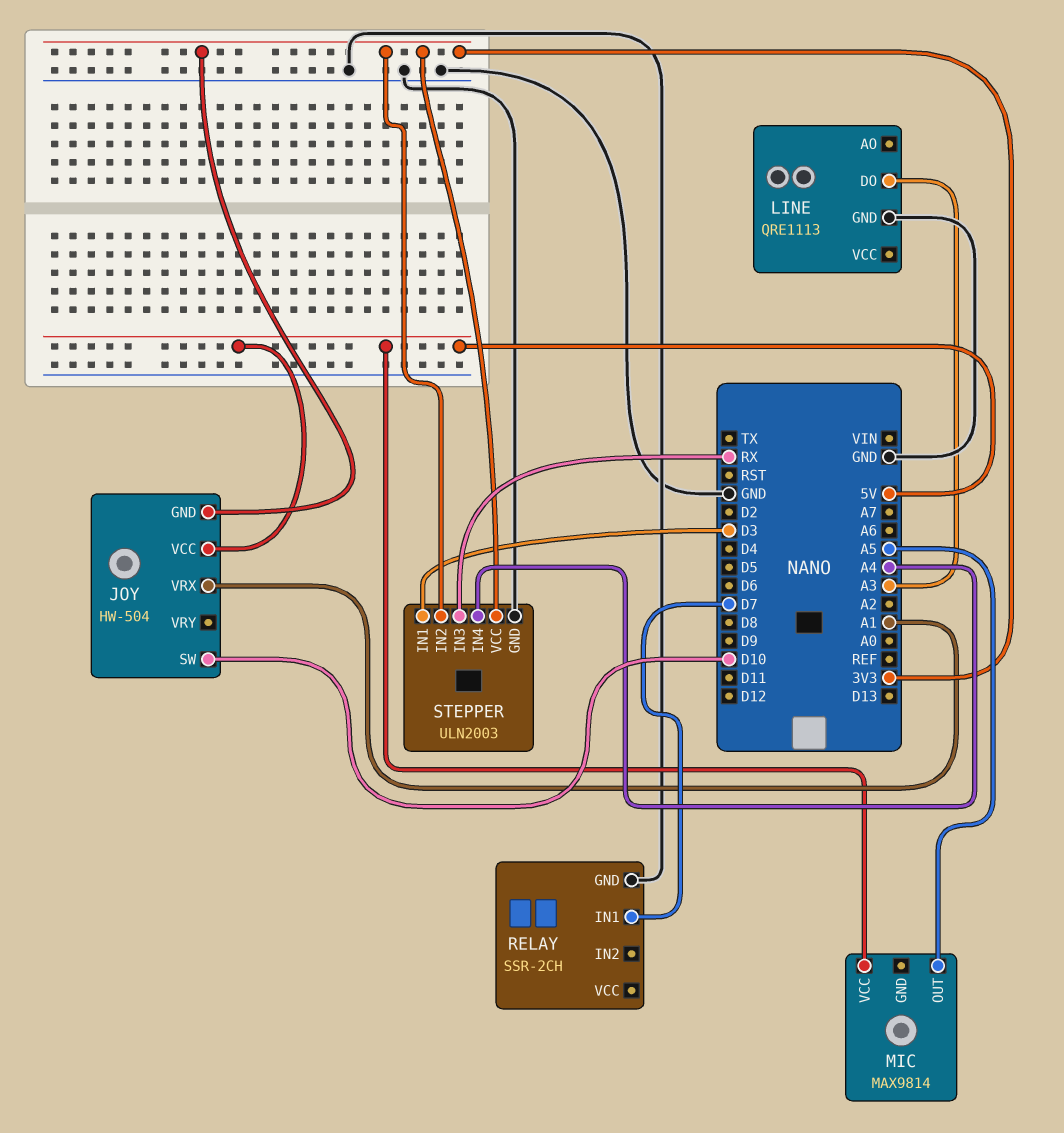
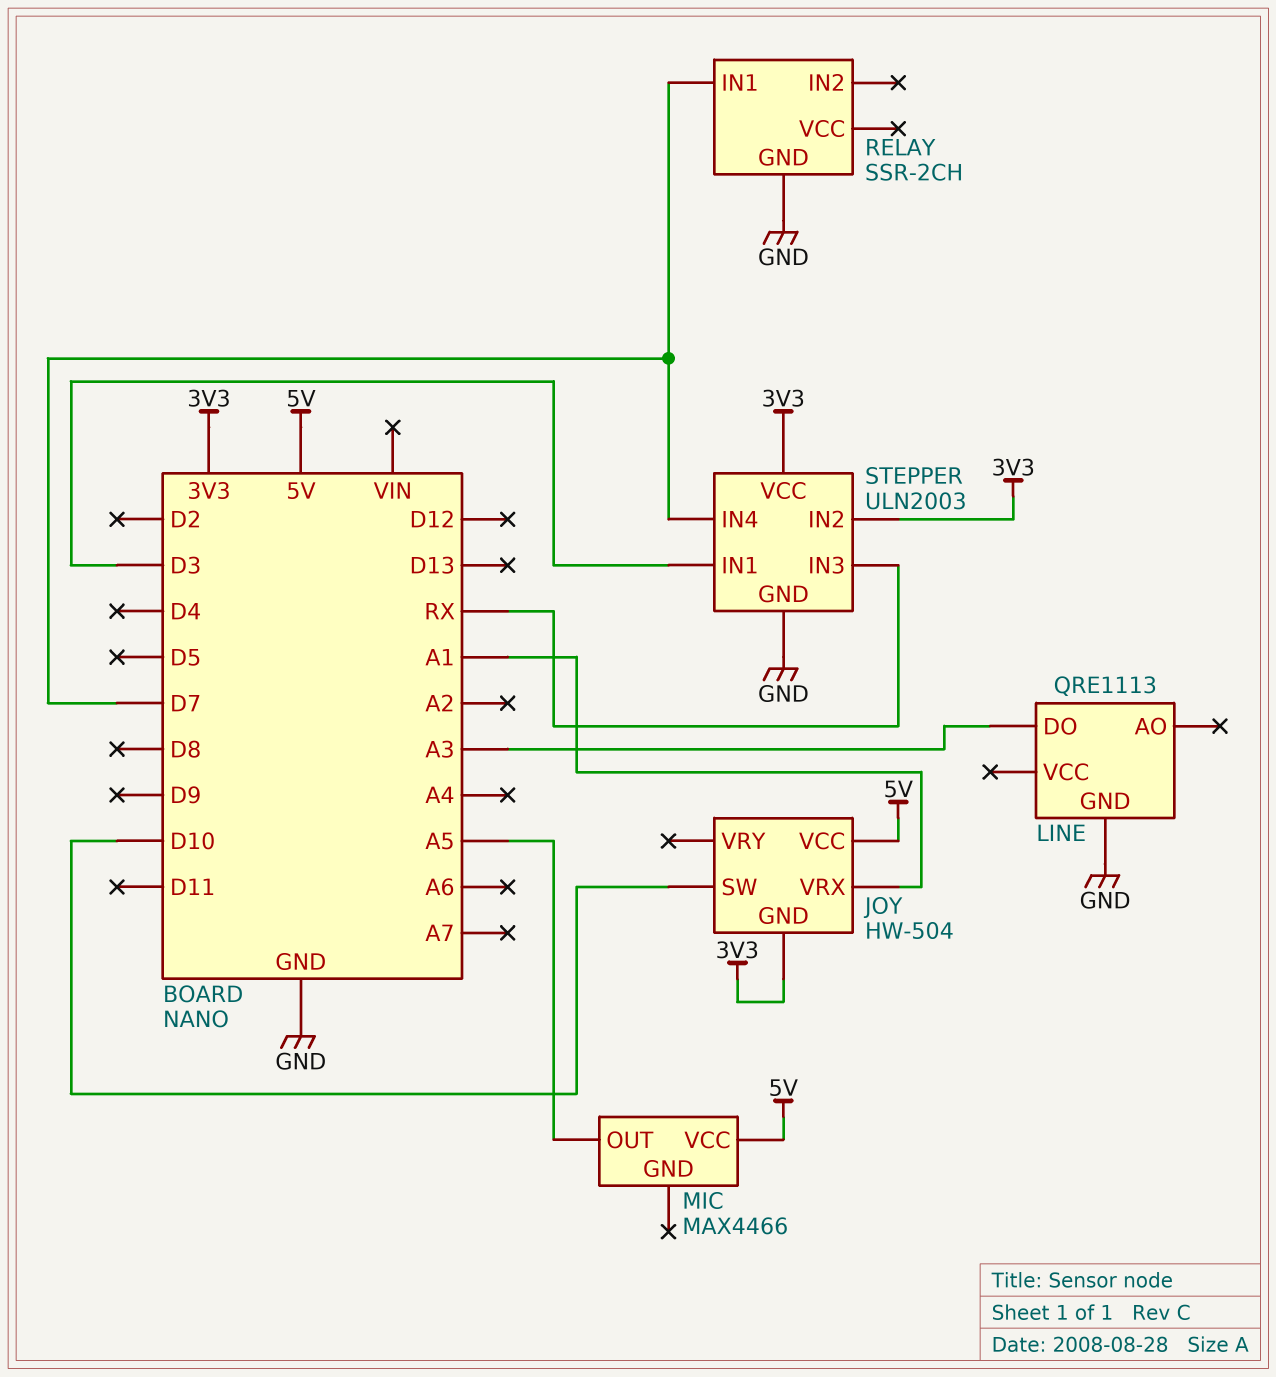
MIC: MAX9814 -> MAX4466
STEPPER pin IN4: A4 -> D7

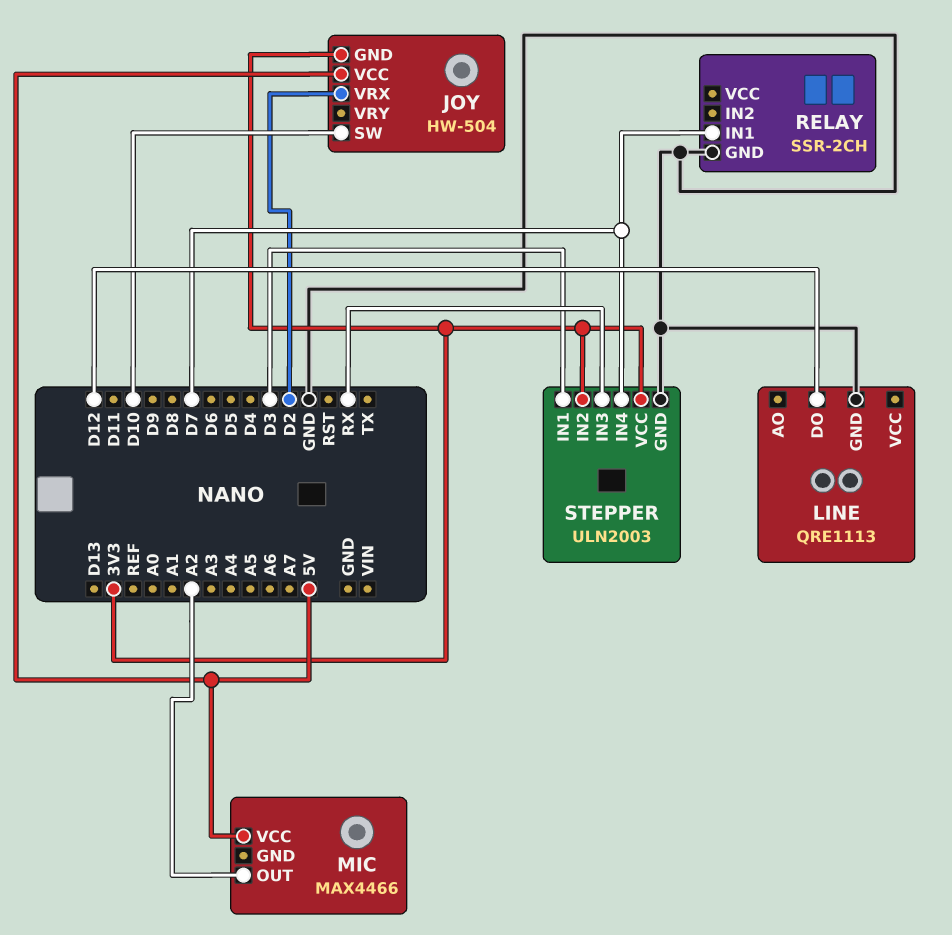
JOY pin VRX: A1 -> D2
LINE pin DO: A3 -> D12
MIC pin OUT: A5 -> A2

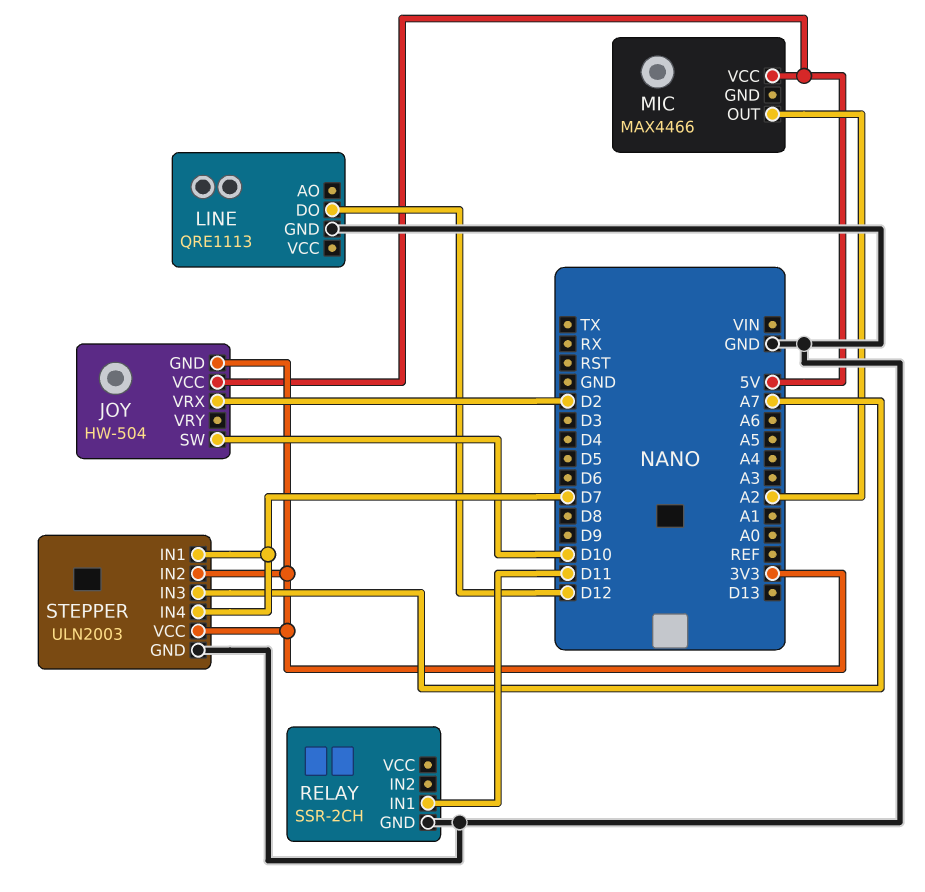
RELAY pin IN1: D7 -> D11
STEPPER pin IN1: D3 -> D7
STEPPER pin IN3: RX -> A7

